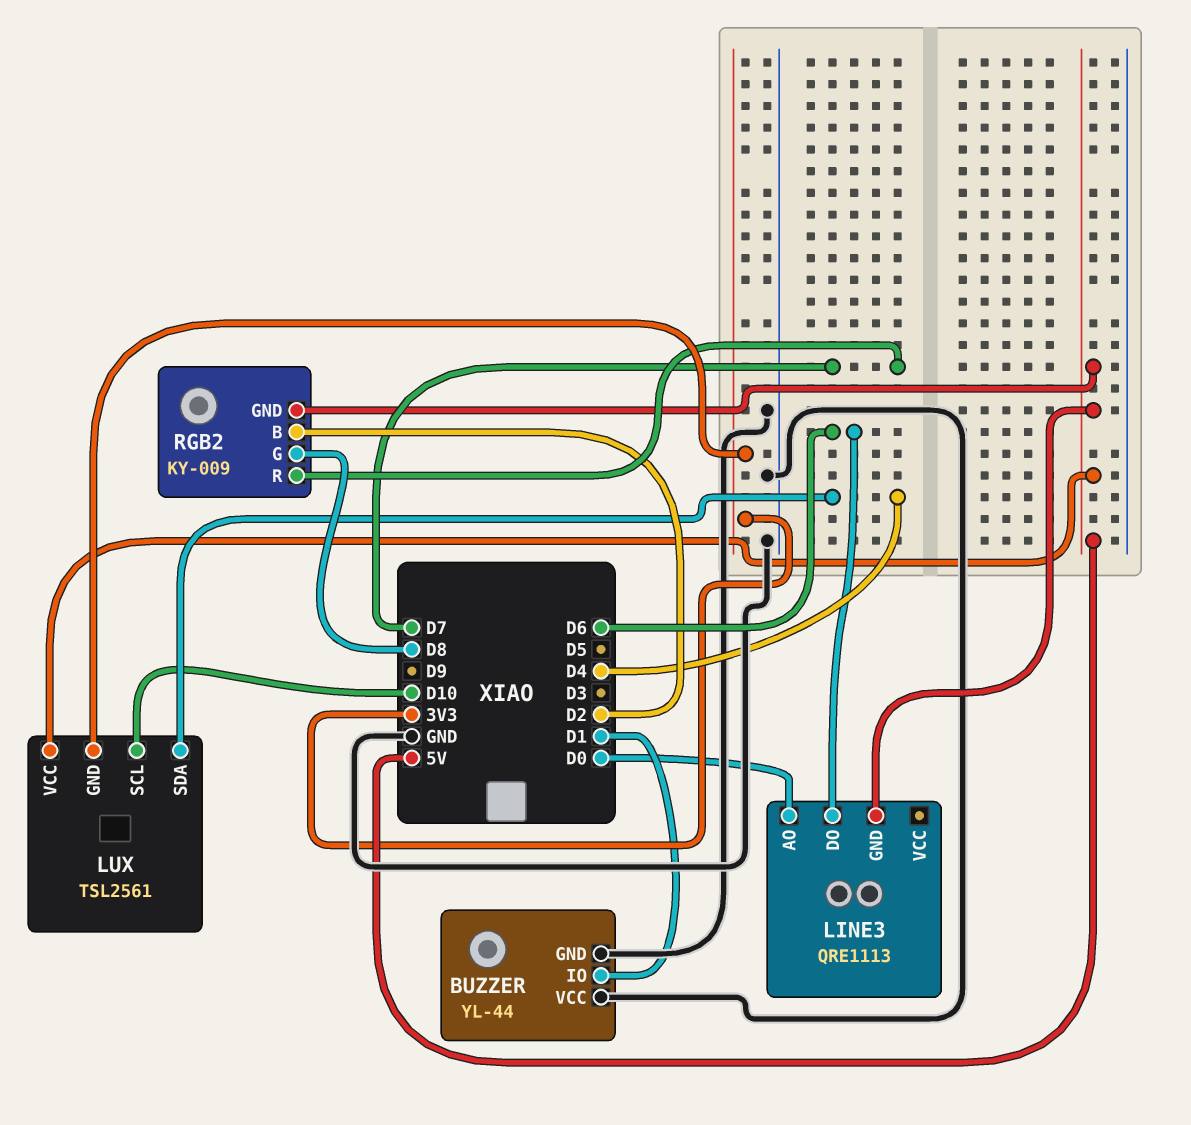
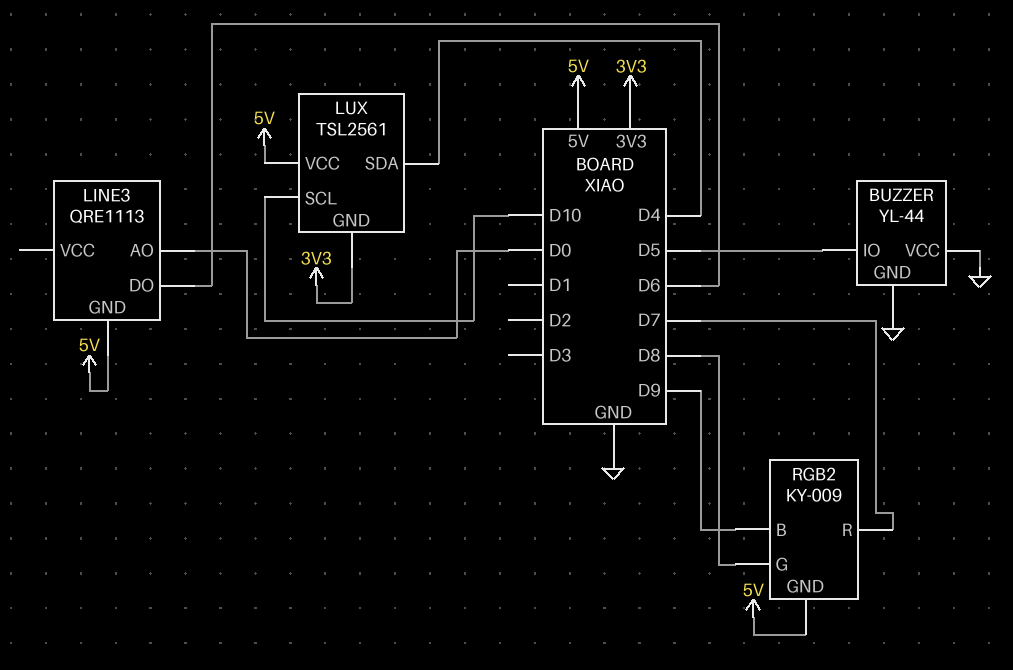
BUZZER pin IO: D1 -> D5
RGB2 pin B: D2 -> D9

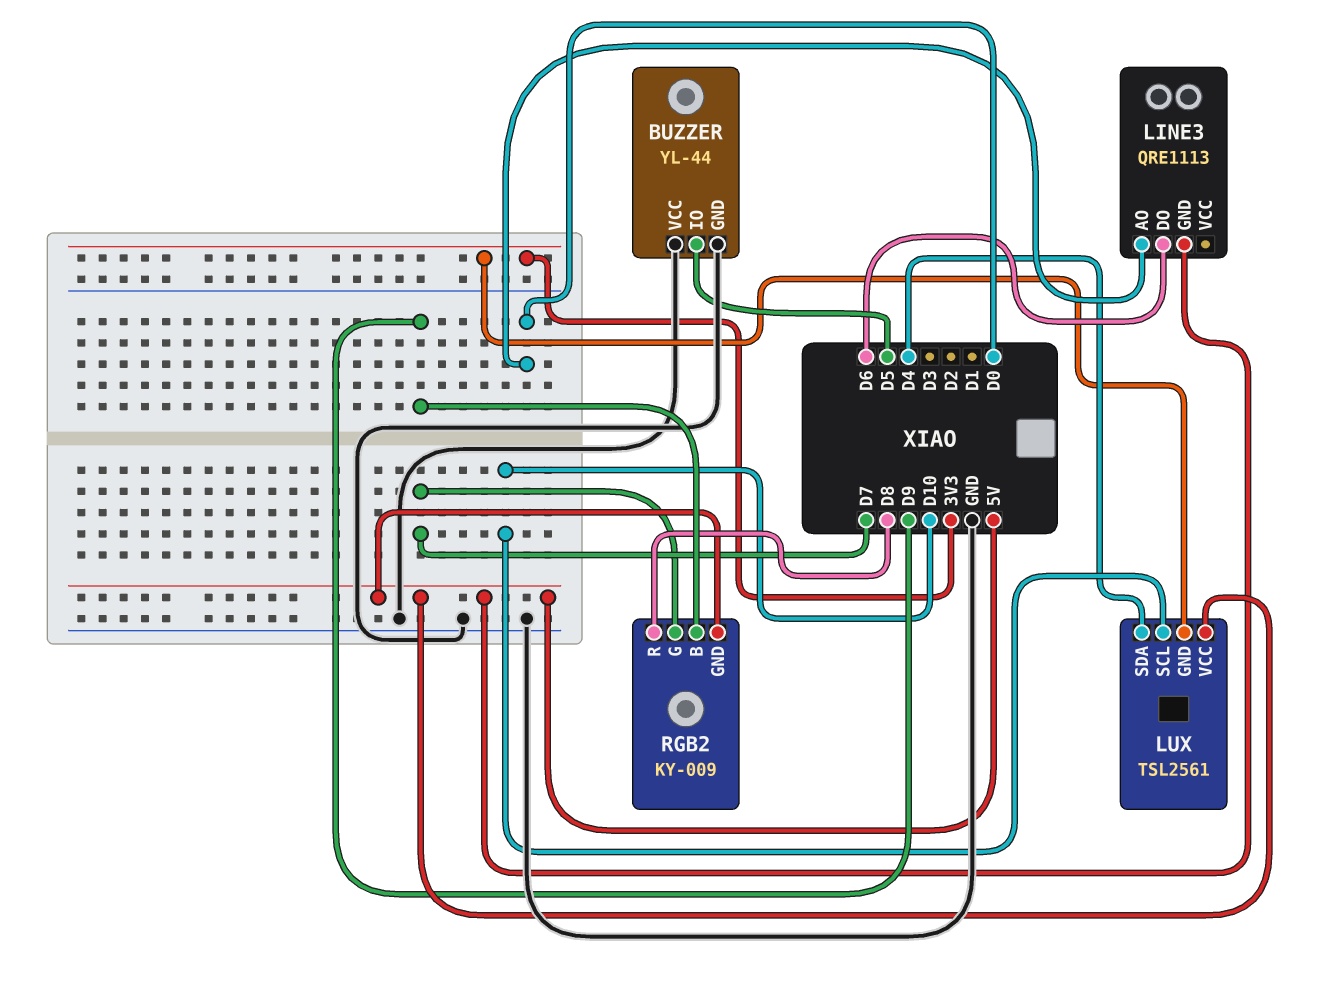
RGB2 pin G: D8 -> D7
RGB2 pin R: D7 -> D8

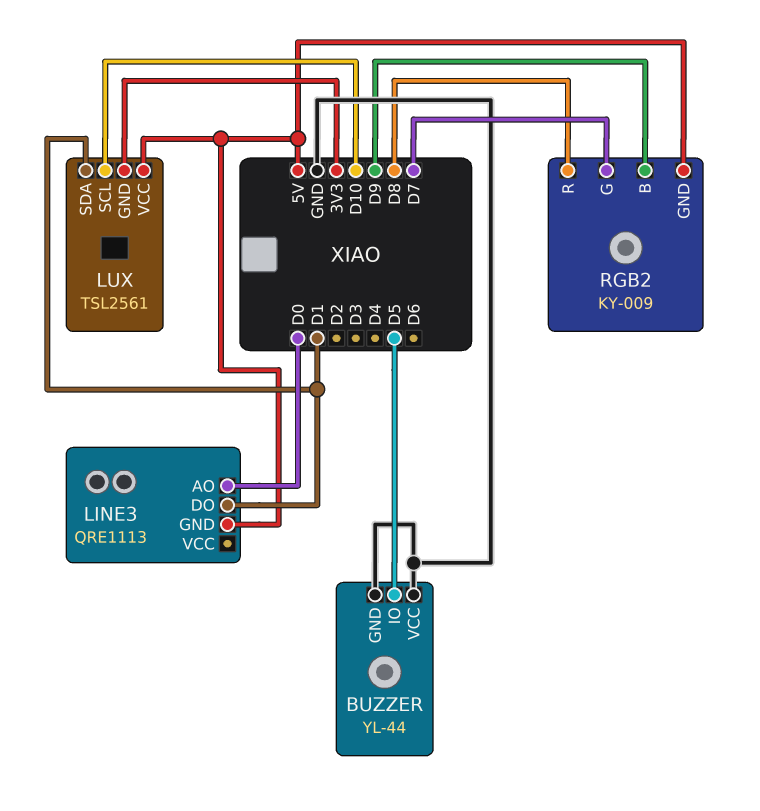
LINE3 pin DO: D6 -> D1
LUX pin SDA: D4 -> D1

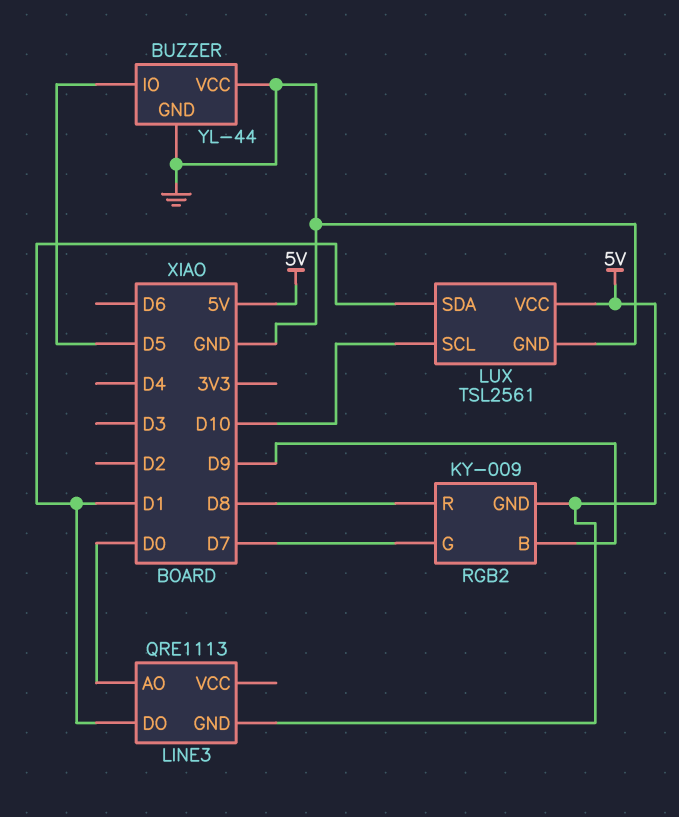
LUX pin GND: 3V3 -> GND

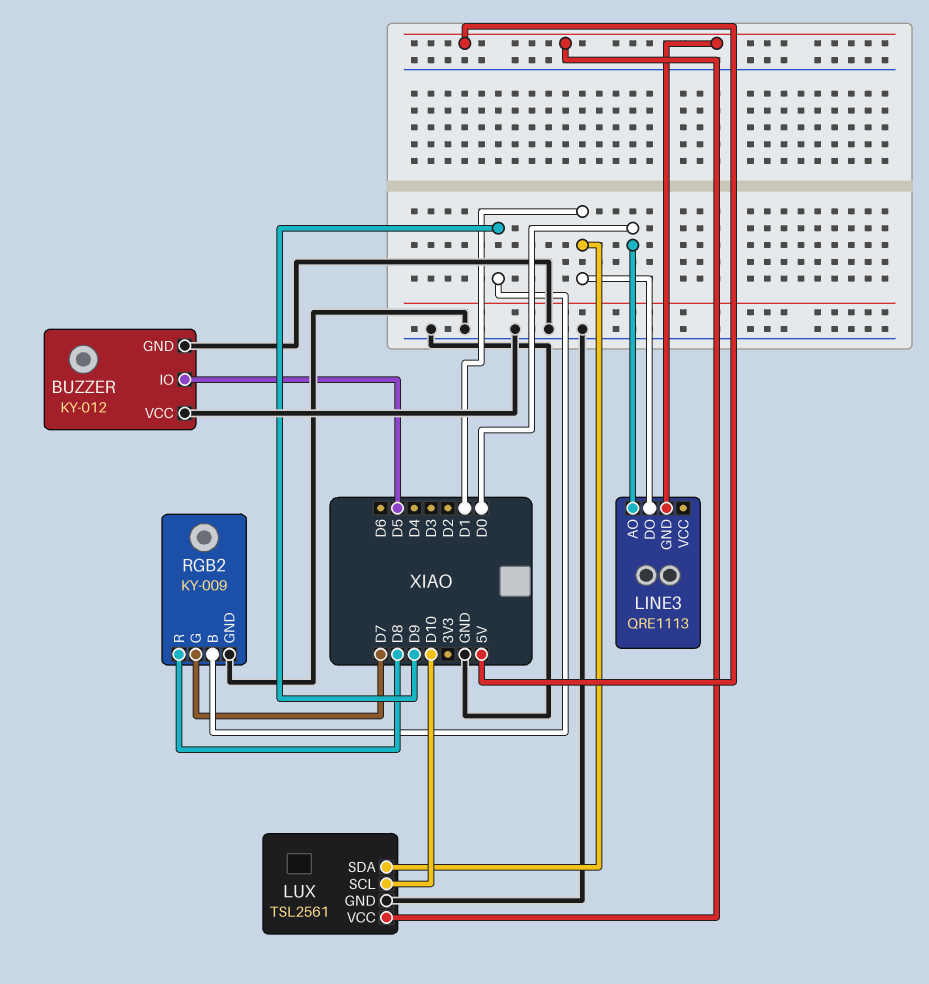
BUZZER: YL-44 -> KY-012
RGB2 pin GND: 5V -> GND

